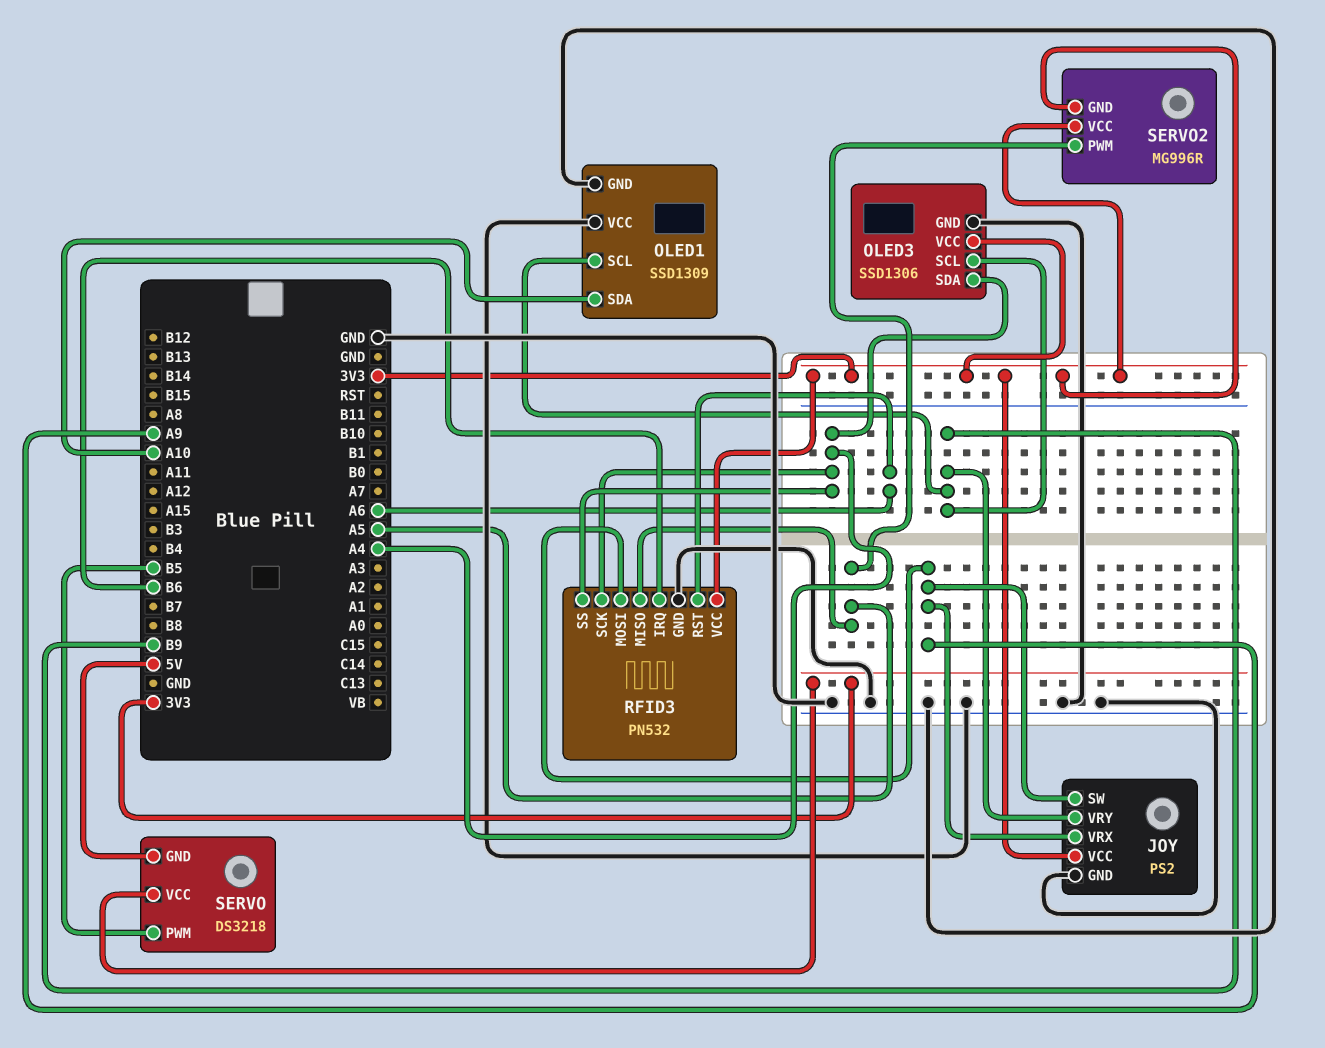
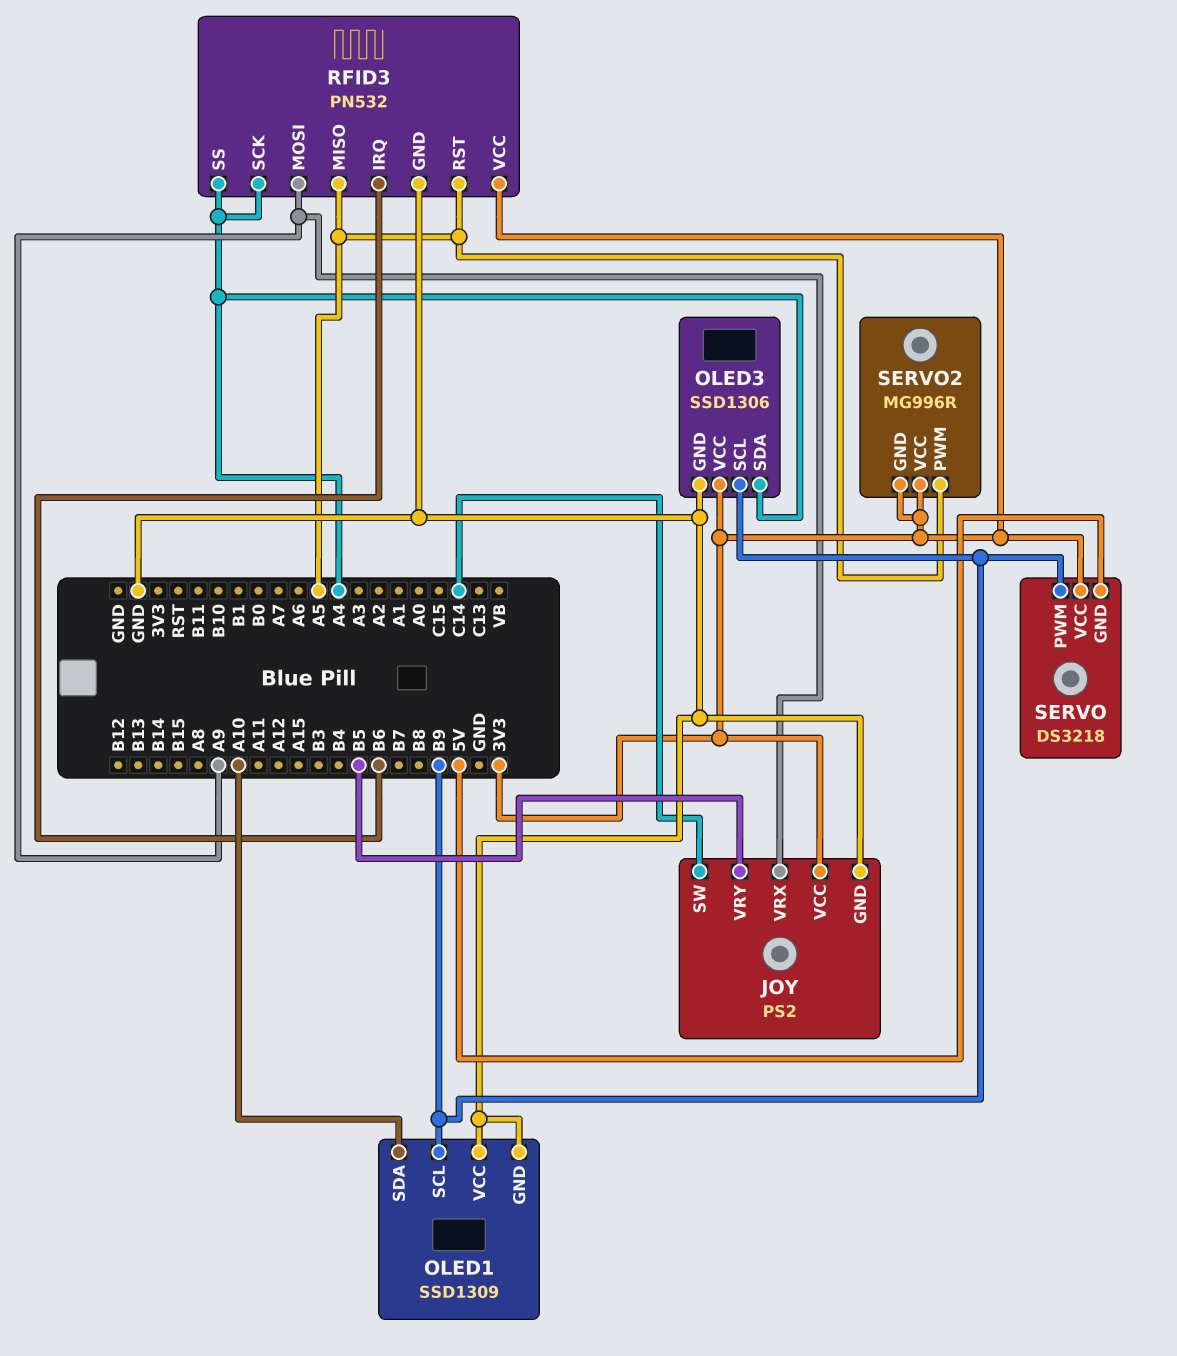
JOY pin SW: A9 -> C14
JOY pin VRY: B9 -> B5
RFID3 pin RST: A6 -> A5
SERVO pin PWM: B5 -> B9

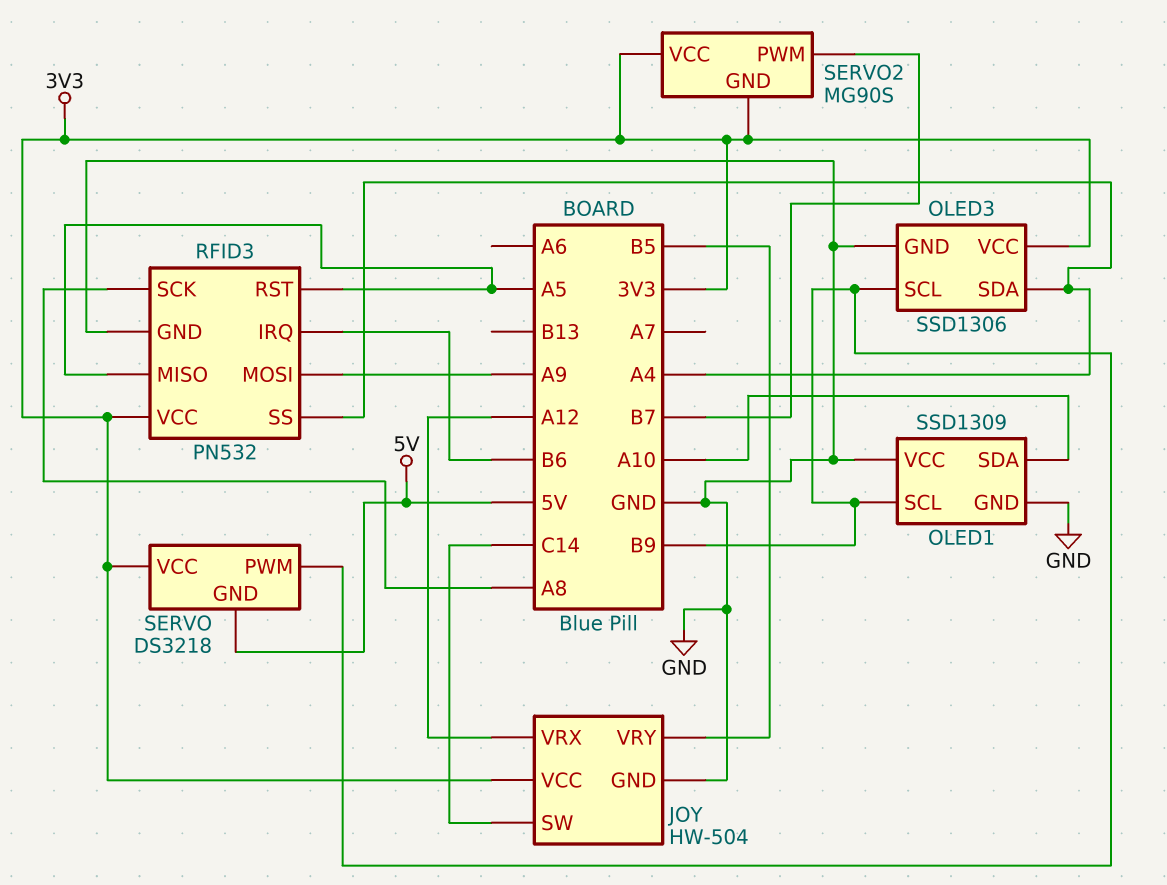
JOY: PS2 -> HW-504
JOY pin VRX: A9 -> A12
RFID3 pin SCK: A4 -> A8
SERVO2: MG996R -> MG90S
SERVO2 pin PWM: A5 -> B7

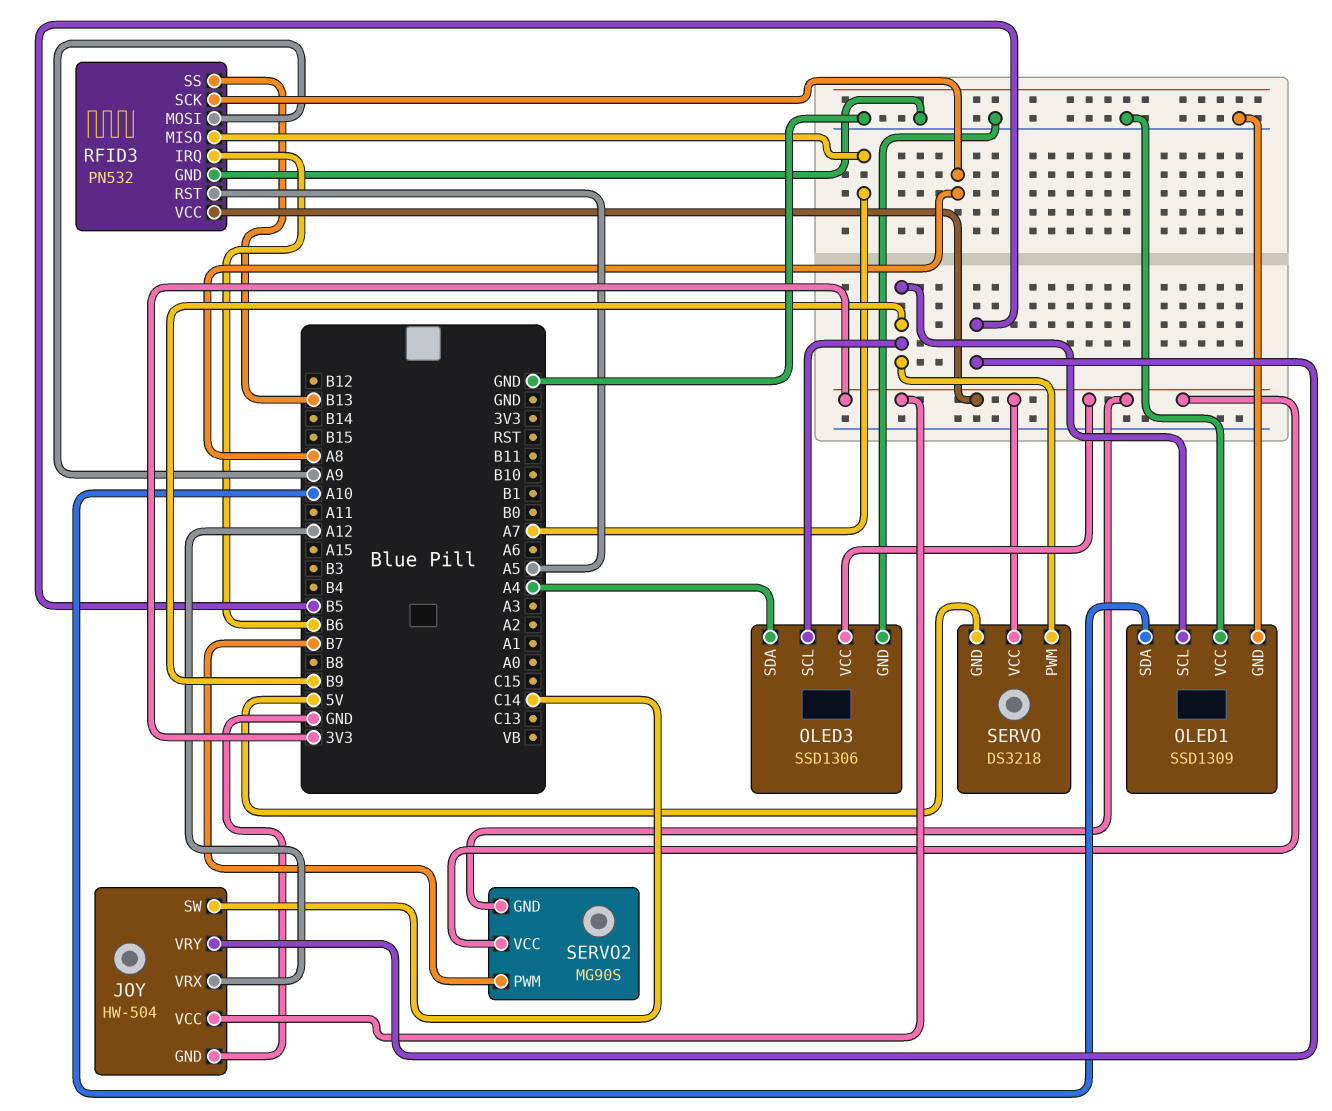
RFID3 pin MISO: A5 -> A7
RFID3 pin SS: A4 -> B13

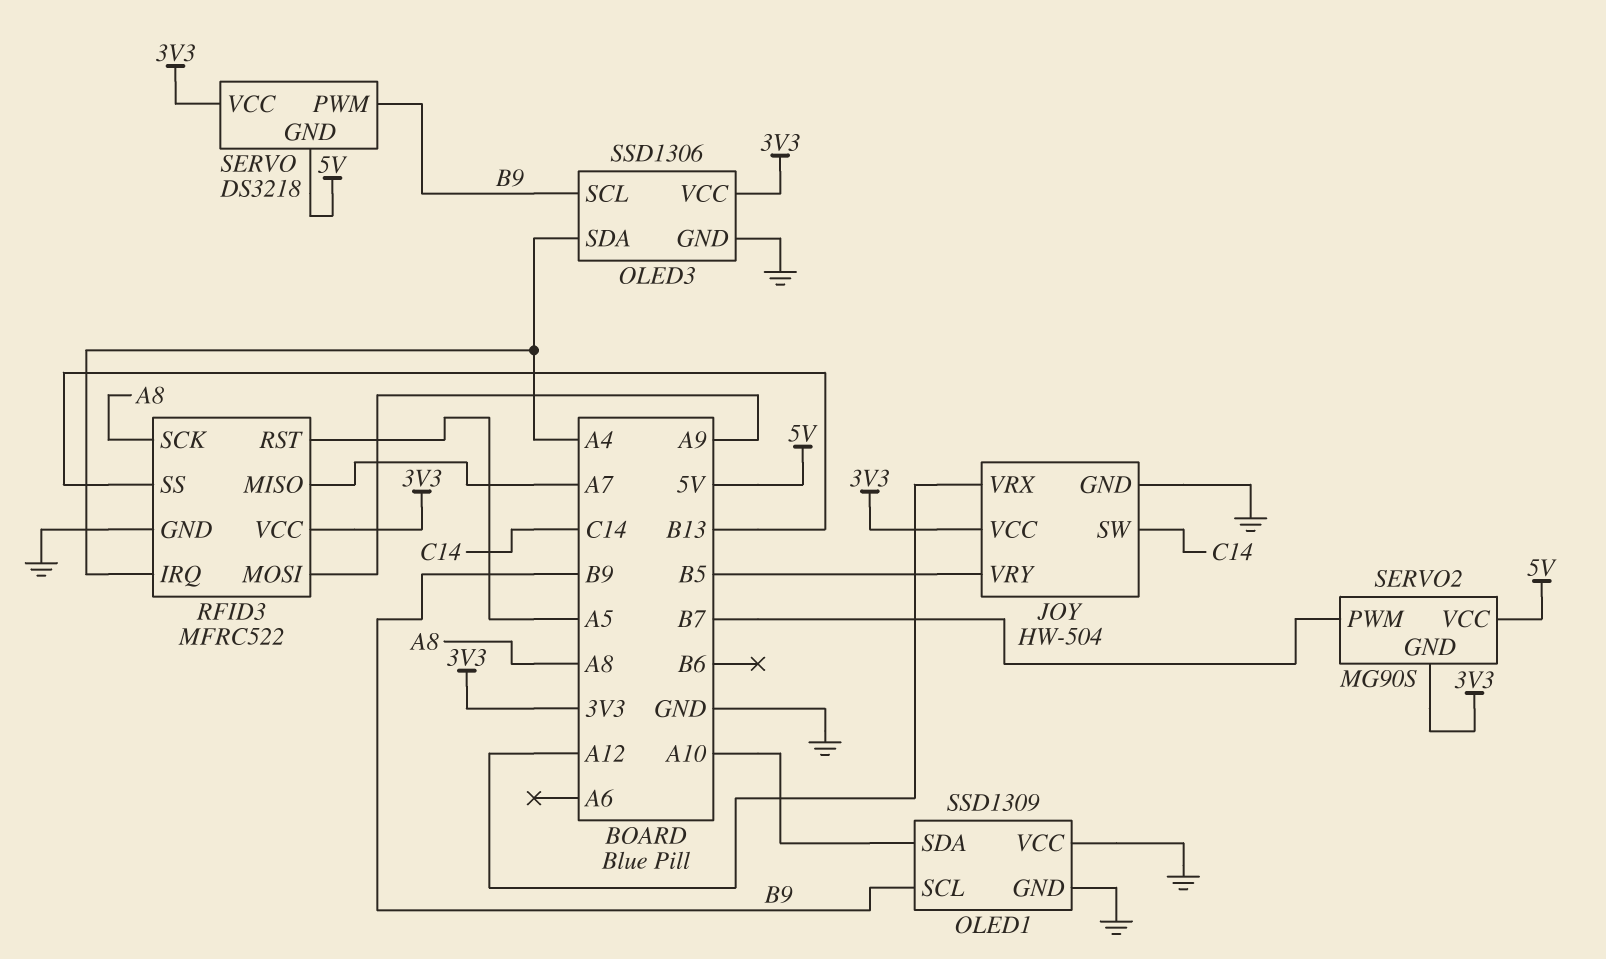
RFID3: PN532 -> MFRC522
RFID3 pin IRQ: B6 -> A4
SERVO2 pin VCC: 3V3 -> 5V

